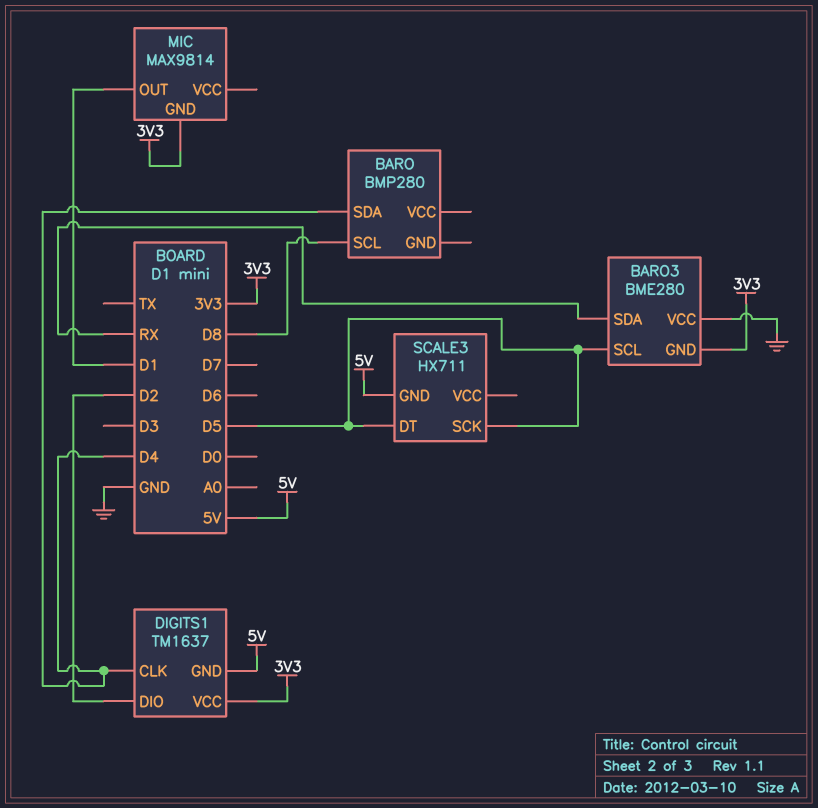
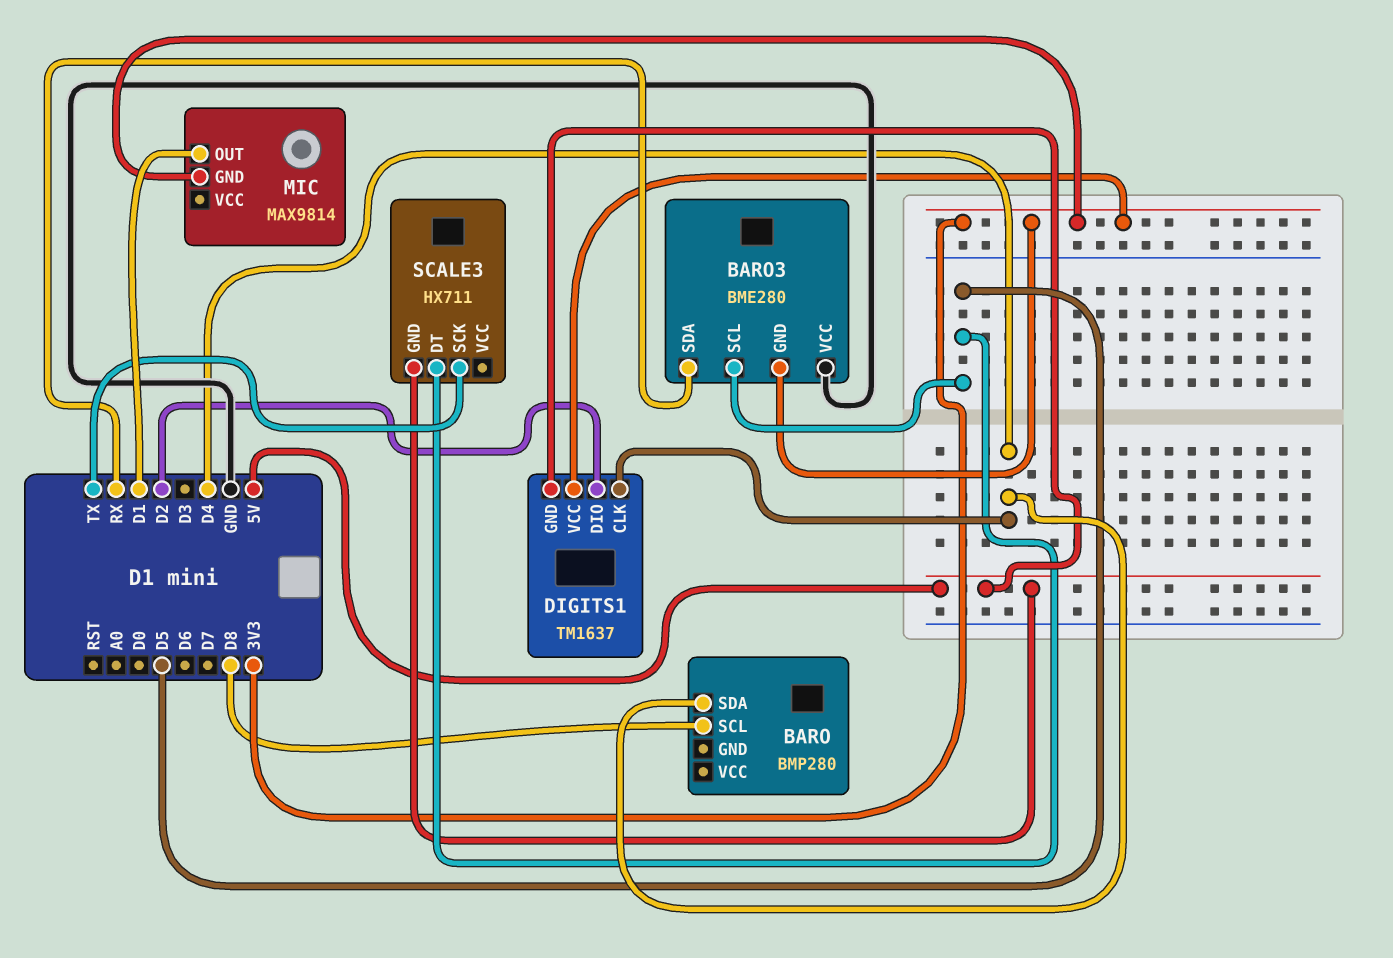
SCALE3 pin SCK: D5 -> TX

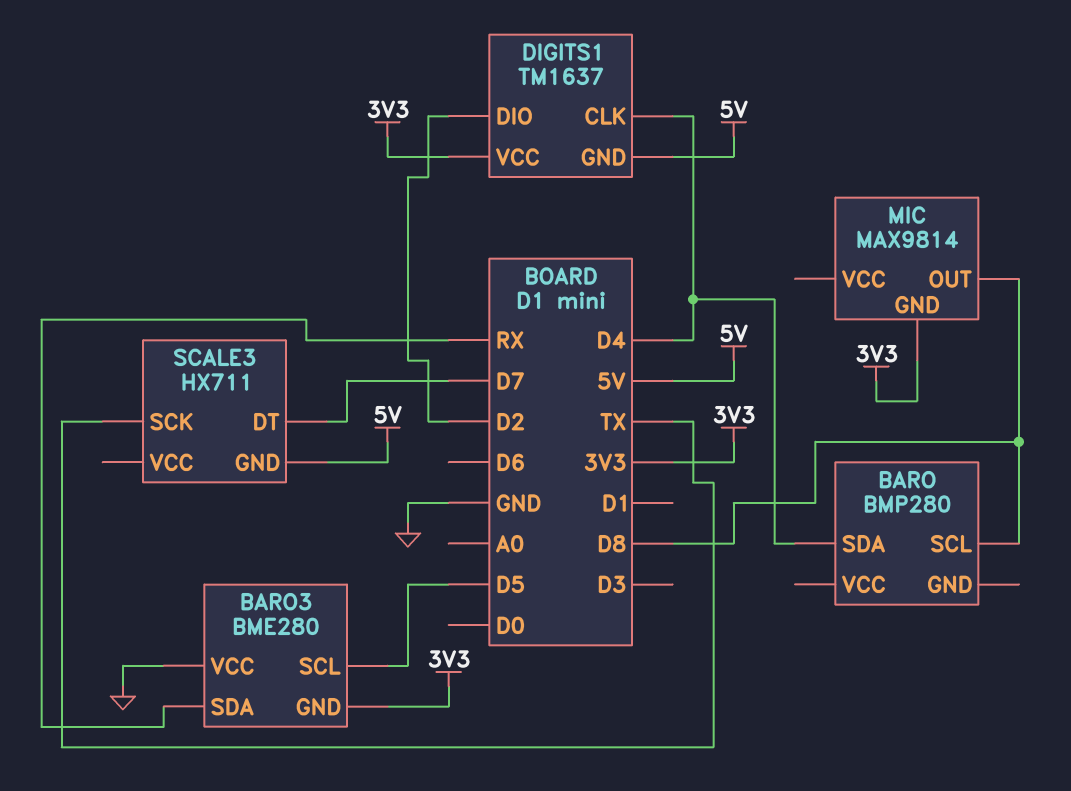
MIC pin OUT: D1 -> D8
SCALE3 pin DT: D5 -> D7

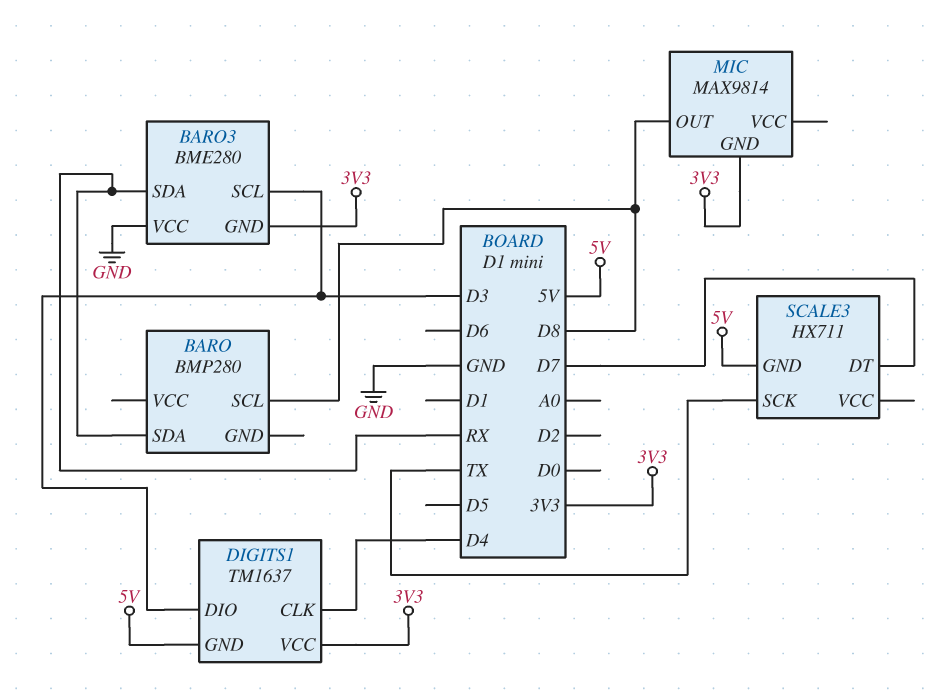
BARO pin SDA: D4 -> RX
BARO3 pin SCL: D5 -> D3
DIGITS1 pin DIO: D2 -> D3

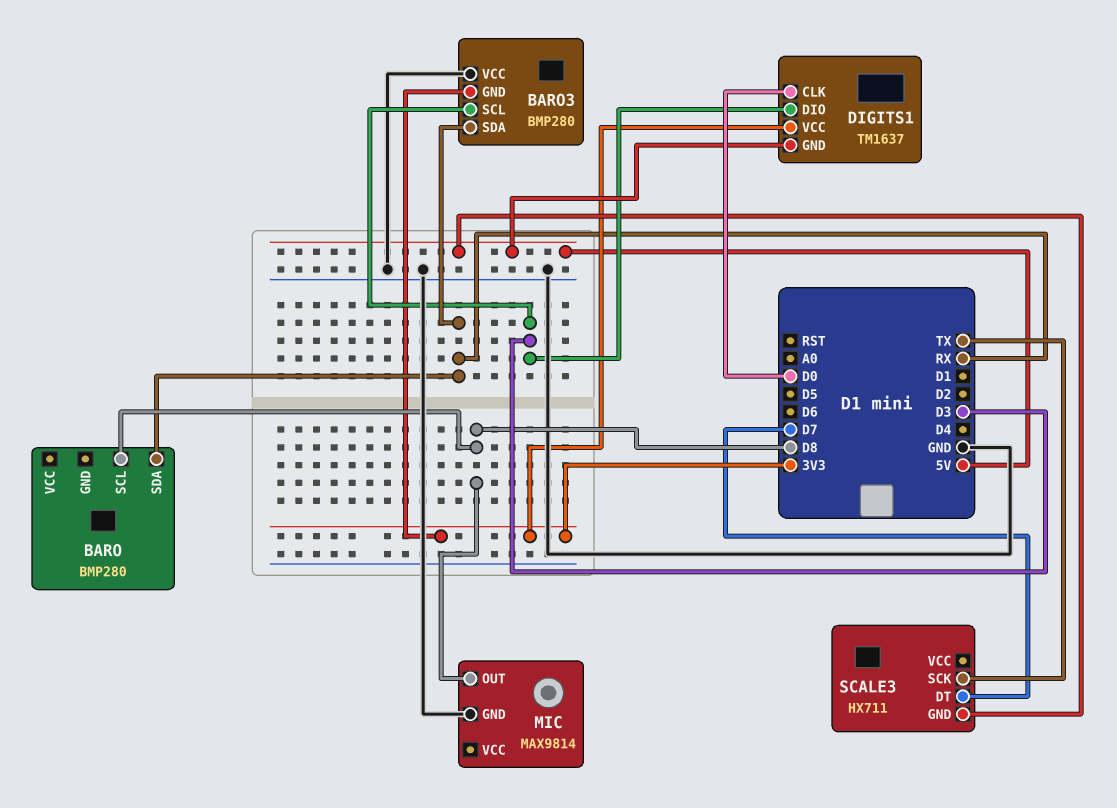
BARO3: BME280 -> BMP280
DIGITS1 pin CLK: D4 -> D0
MIC pin GND: 3V3 -> GND

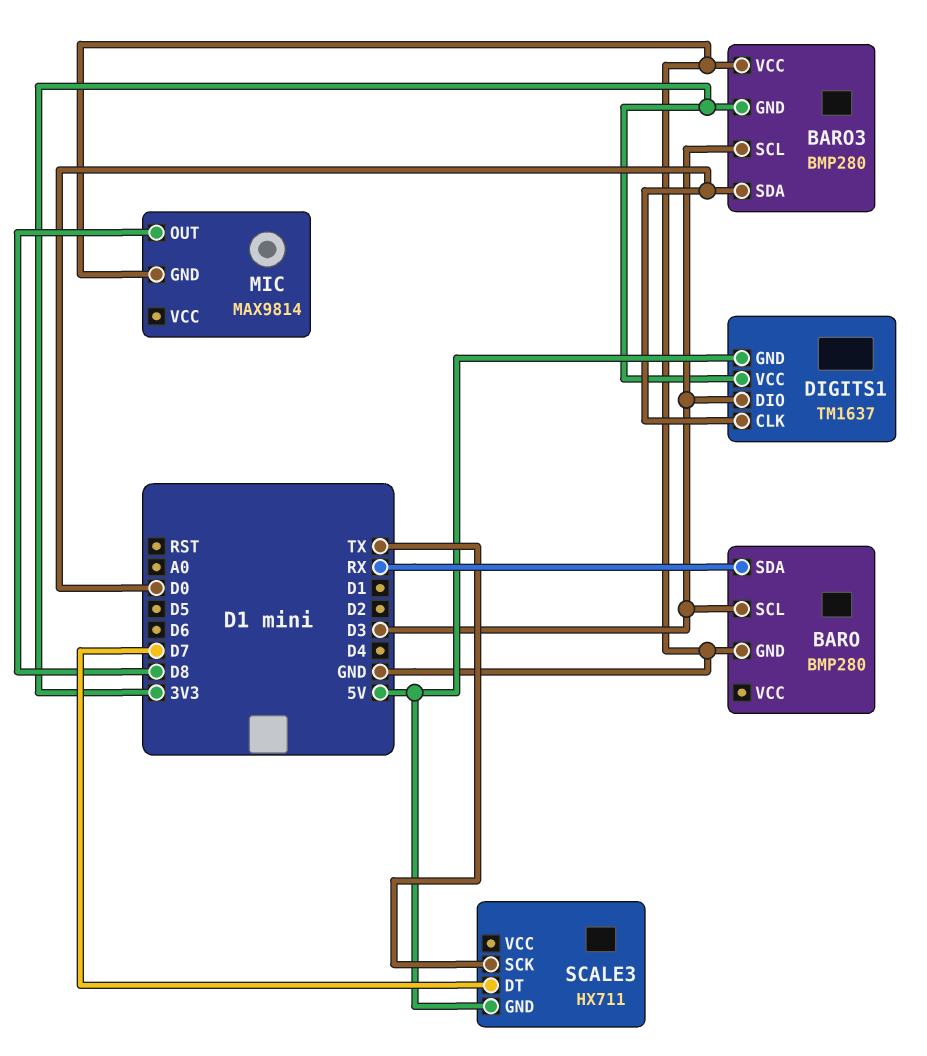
BARO pin GND: none -> GND
BARO pin SCL: D8 -> D3
BARO3 pin SDA: RX -> D0

